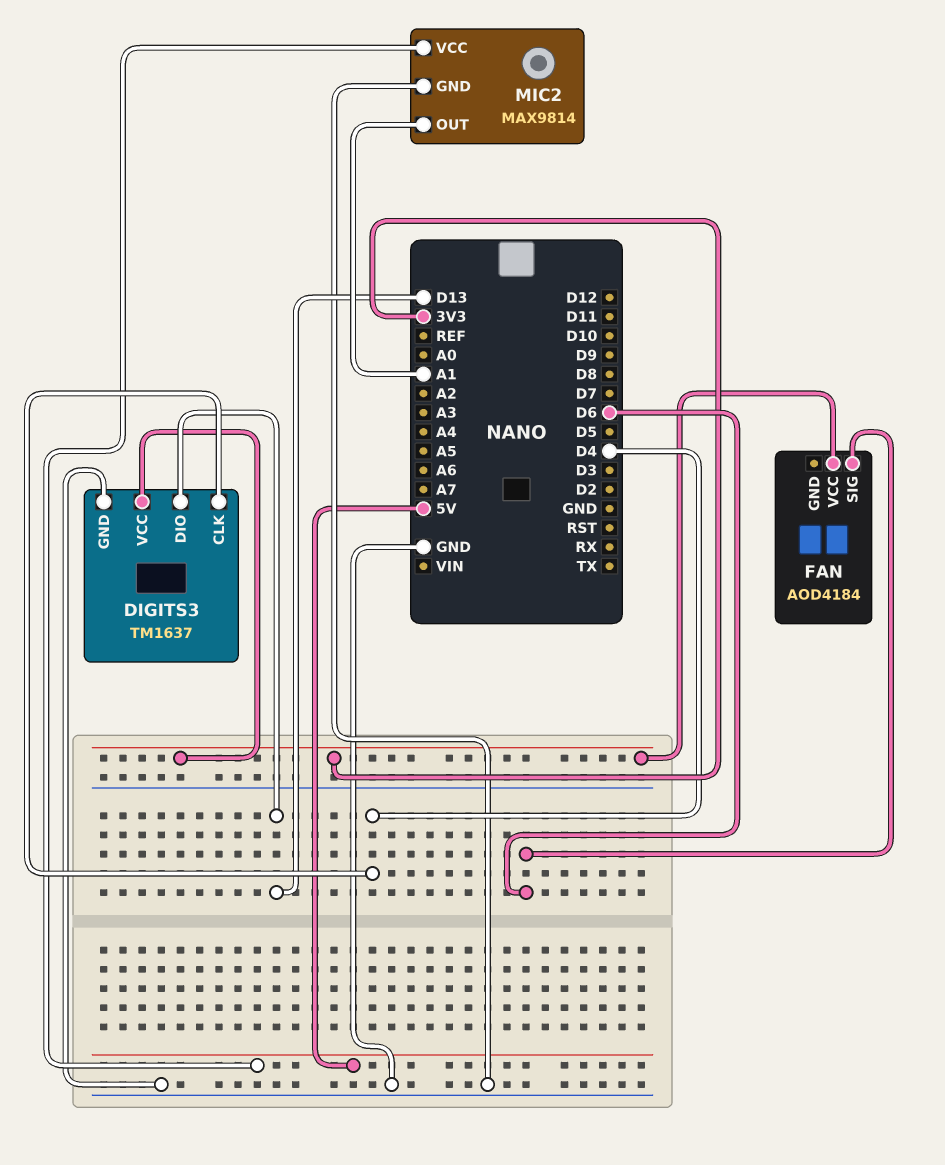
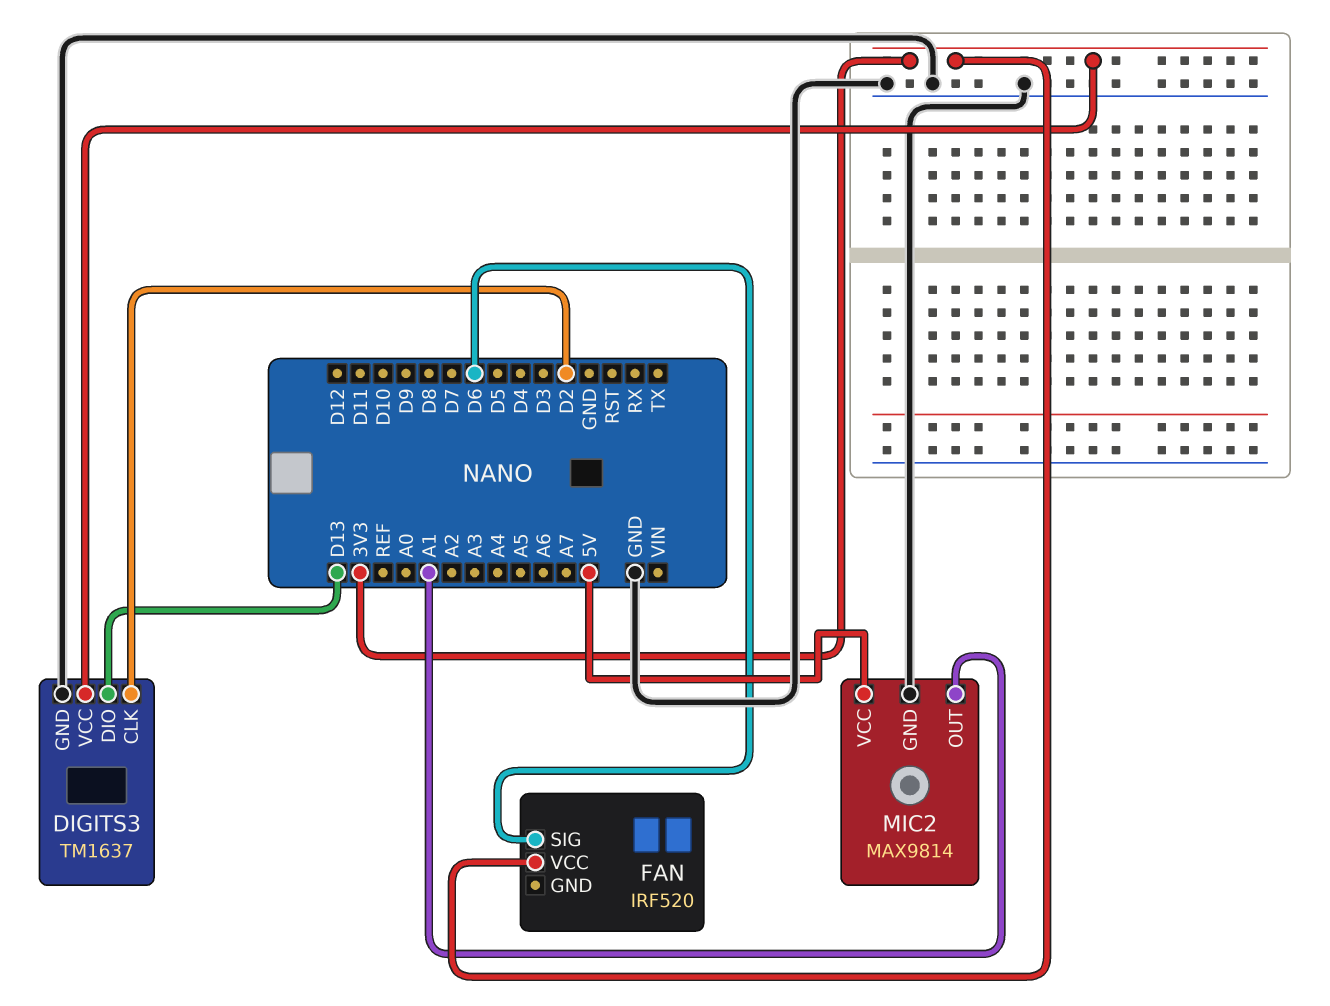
DIGITS3 pin CLK: D4 -> D2
FAN: AOD4184 -> IRF520

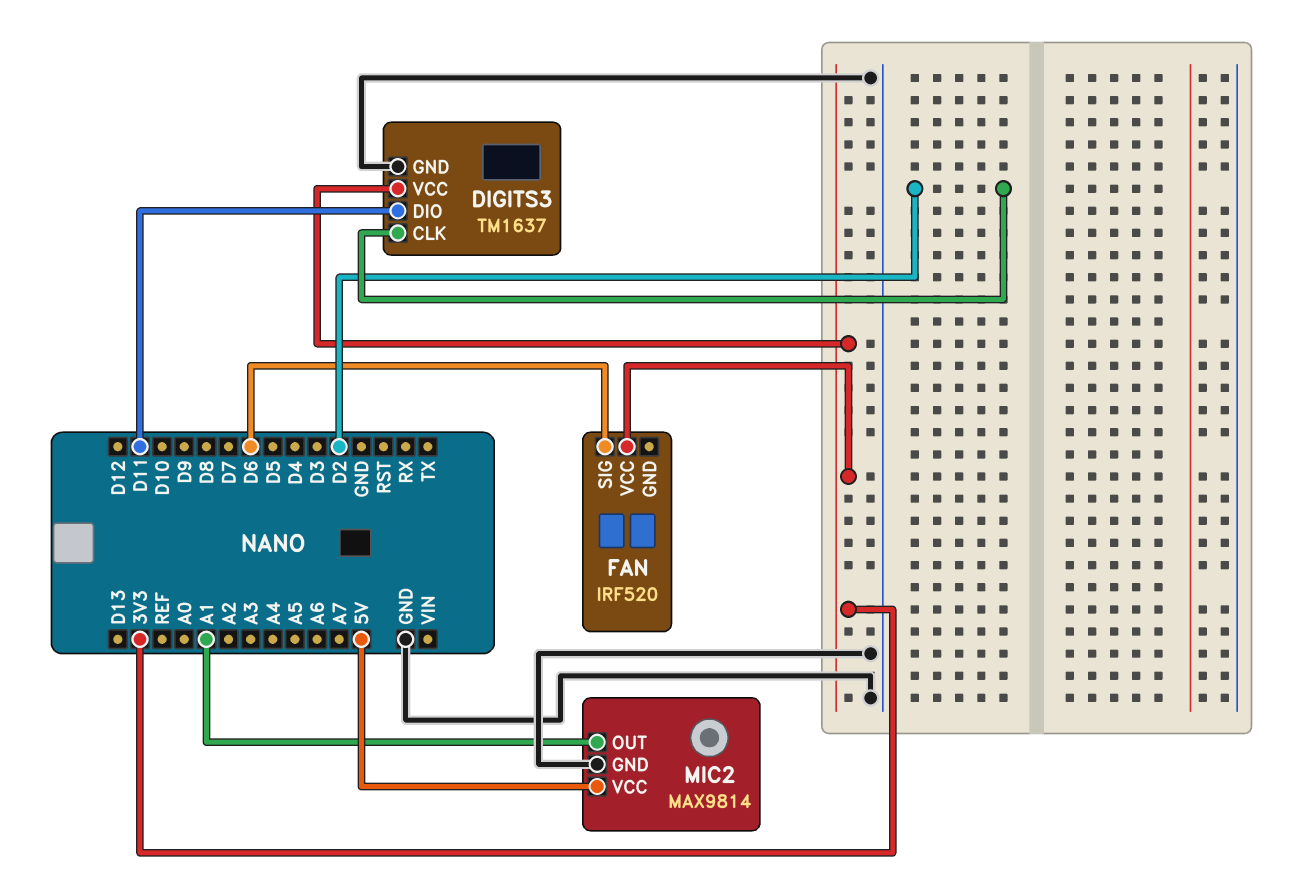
DIGITS3 pin DIO: D13 -> D11

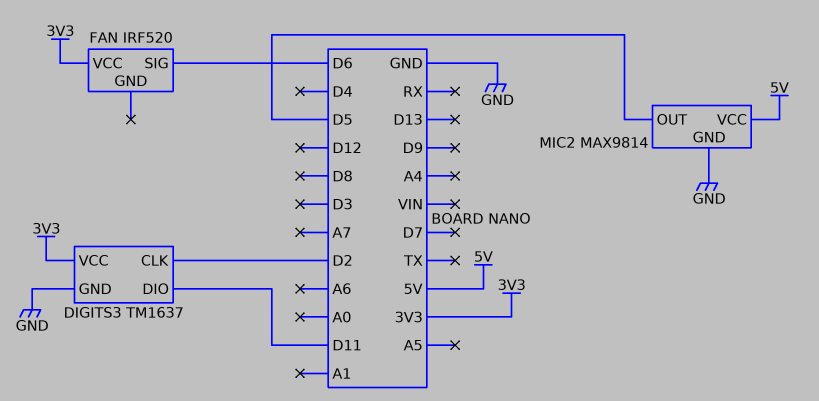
MIC2 pin OUT: A1 -> D5

